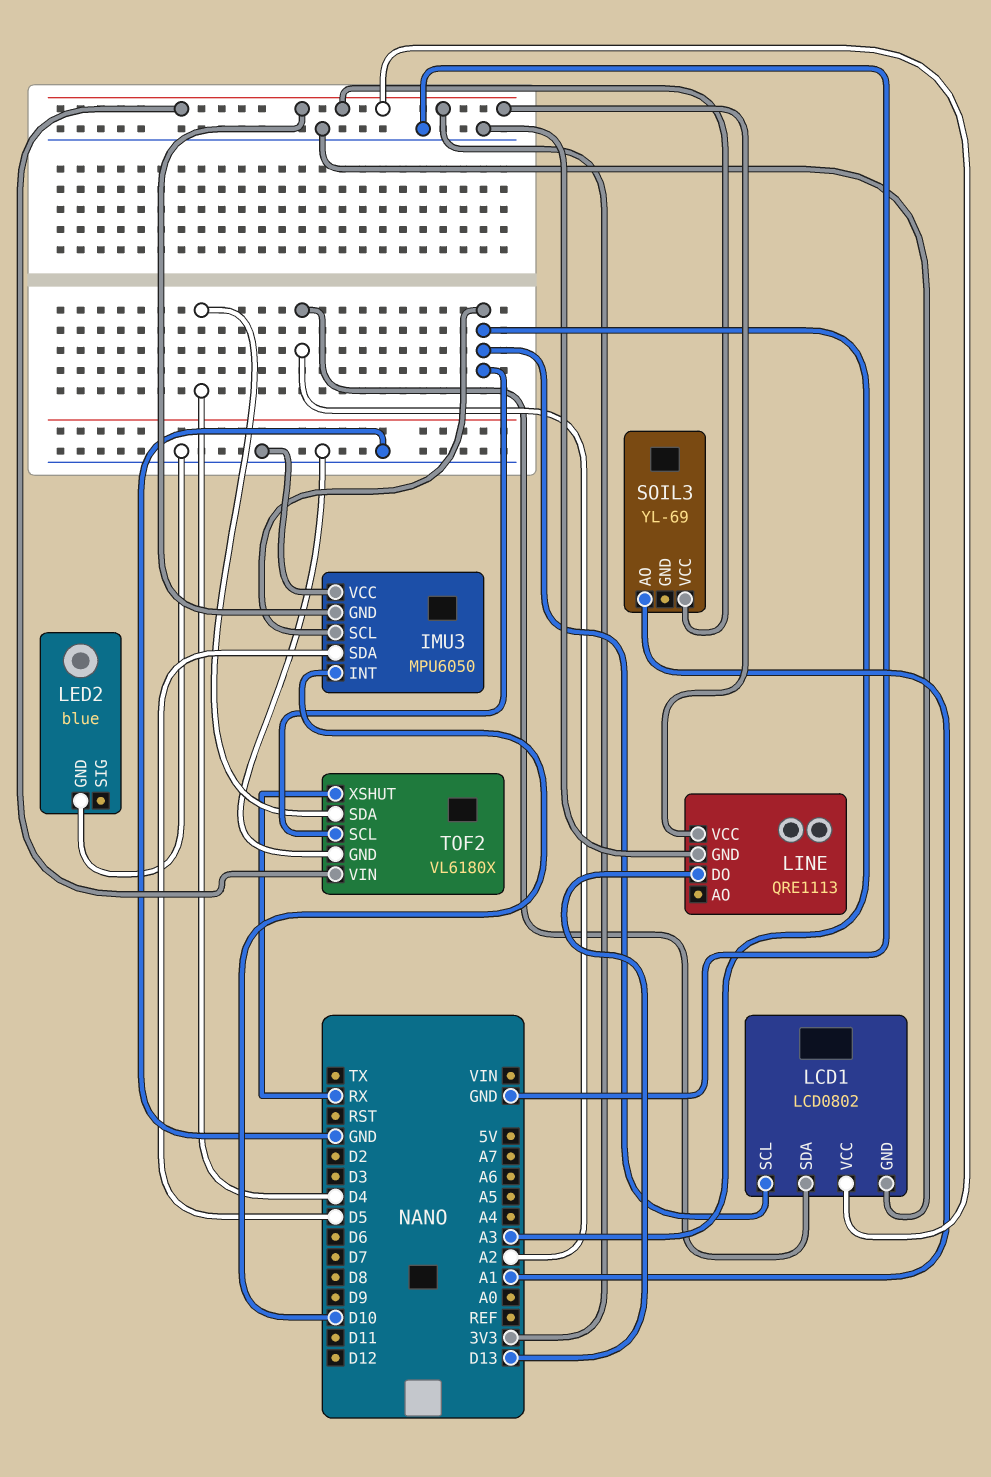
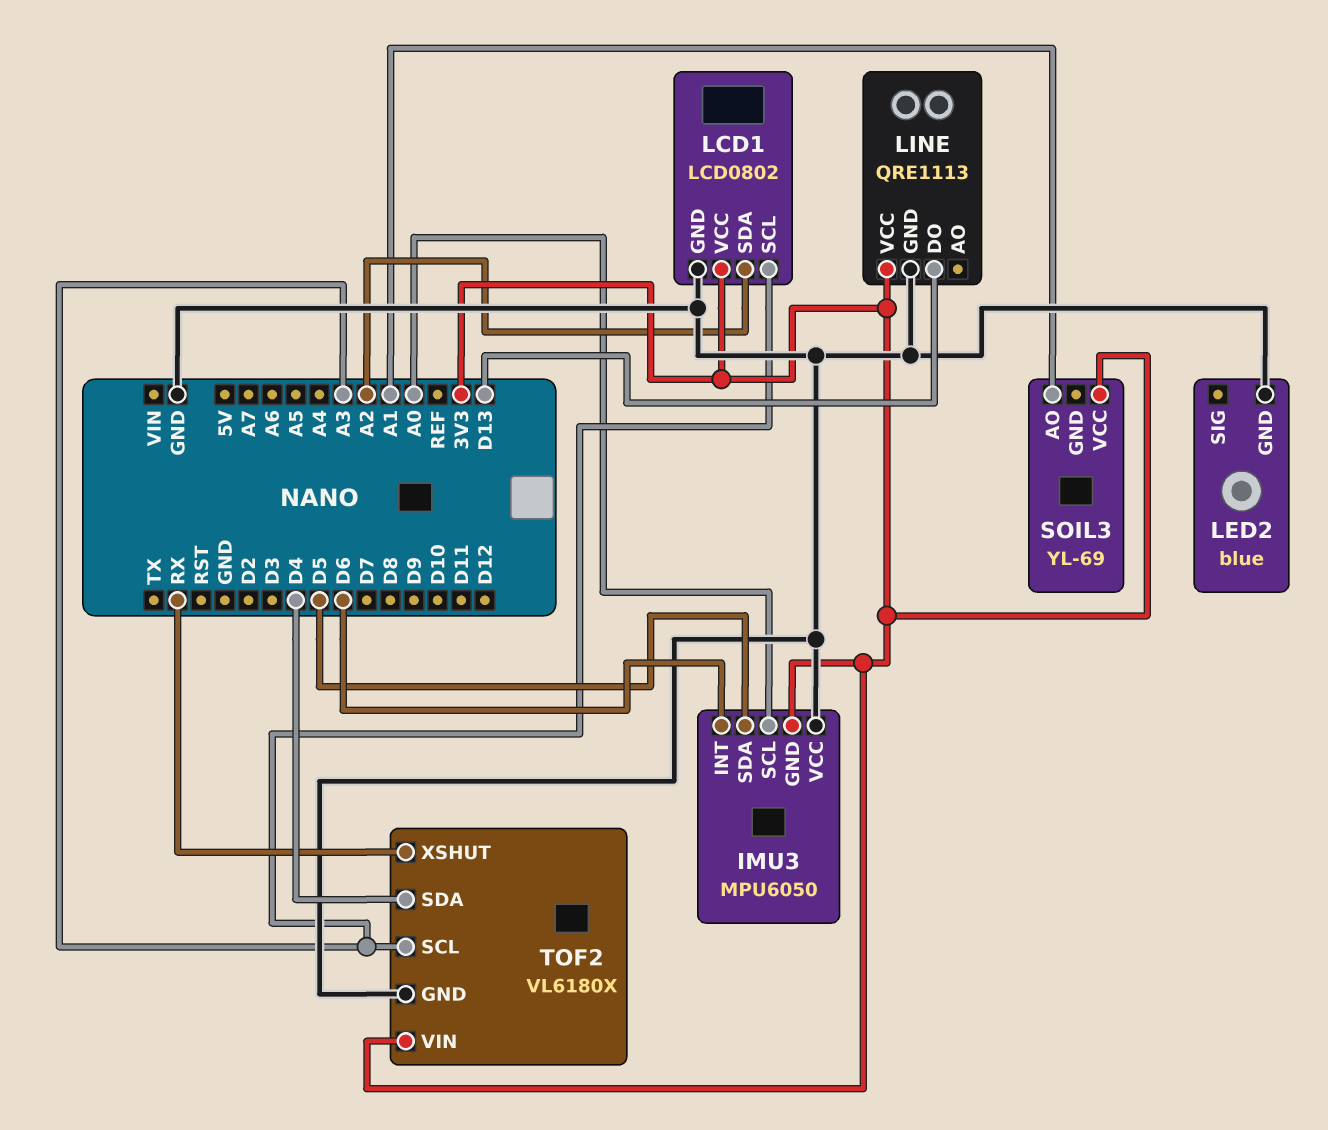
IMU3 pin INT: D10 -> D6
IMU3 pin SCL: A3 -> A0

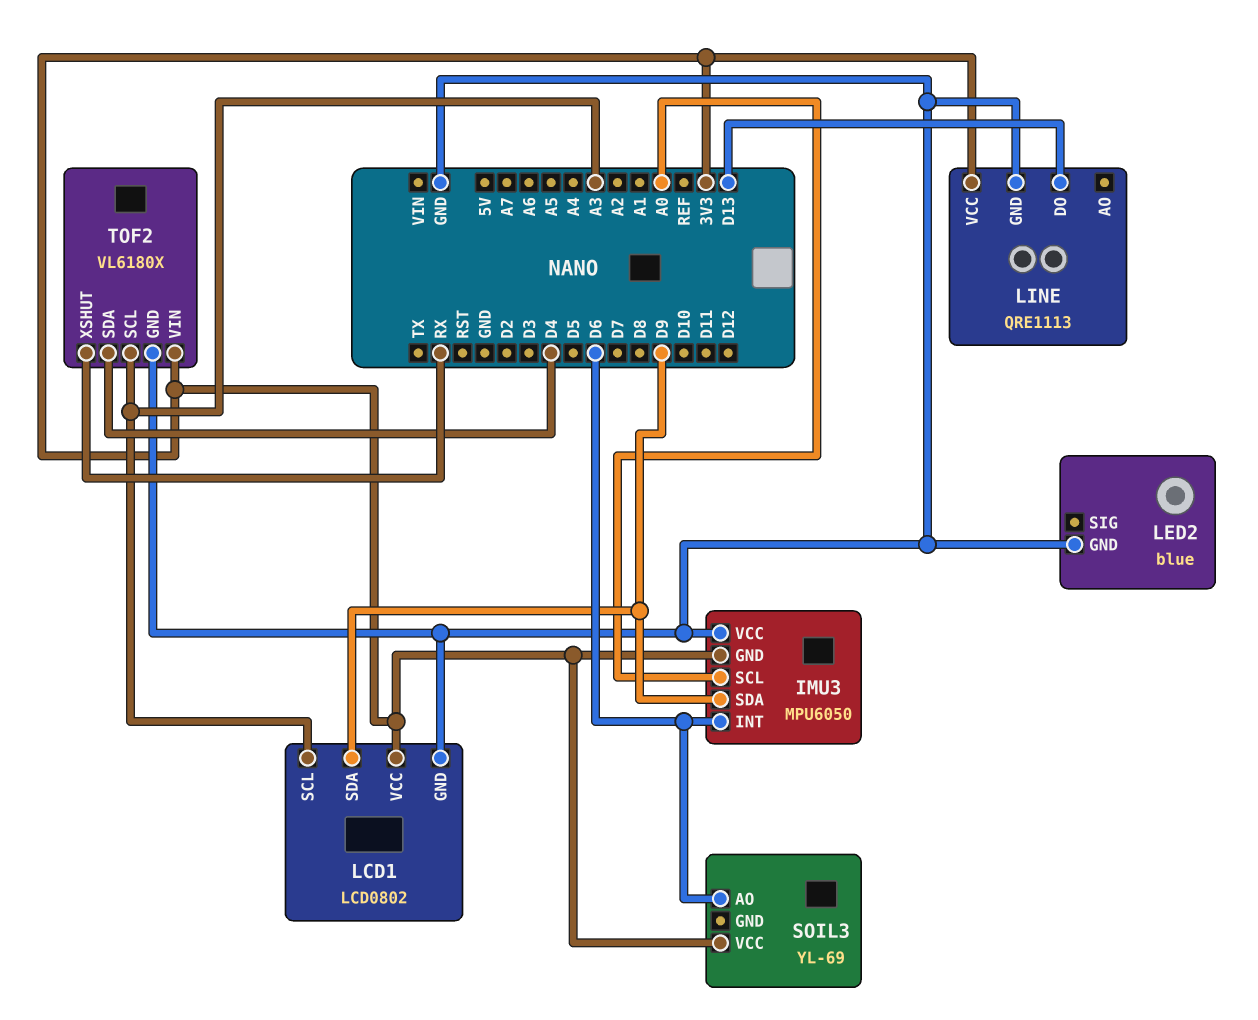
IMU3 pin SDA: D5 -> D9
LCD1 pin SDA: A2 -> D9
SOIL3 pin AO: A1 -> D6

